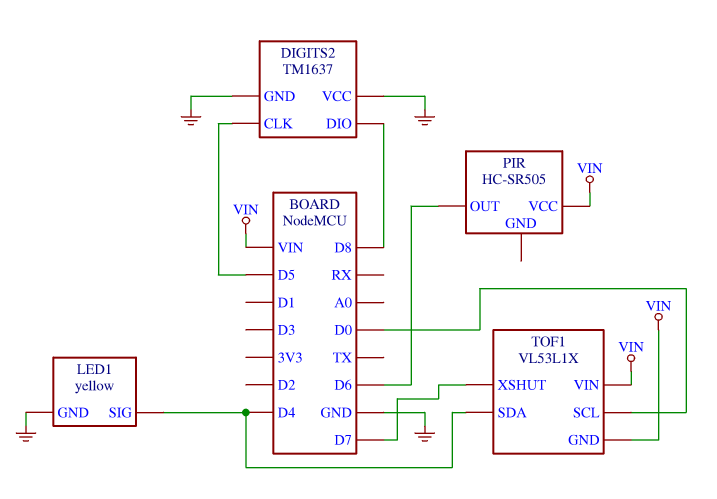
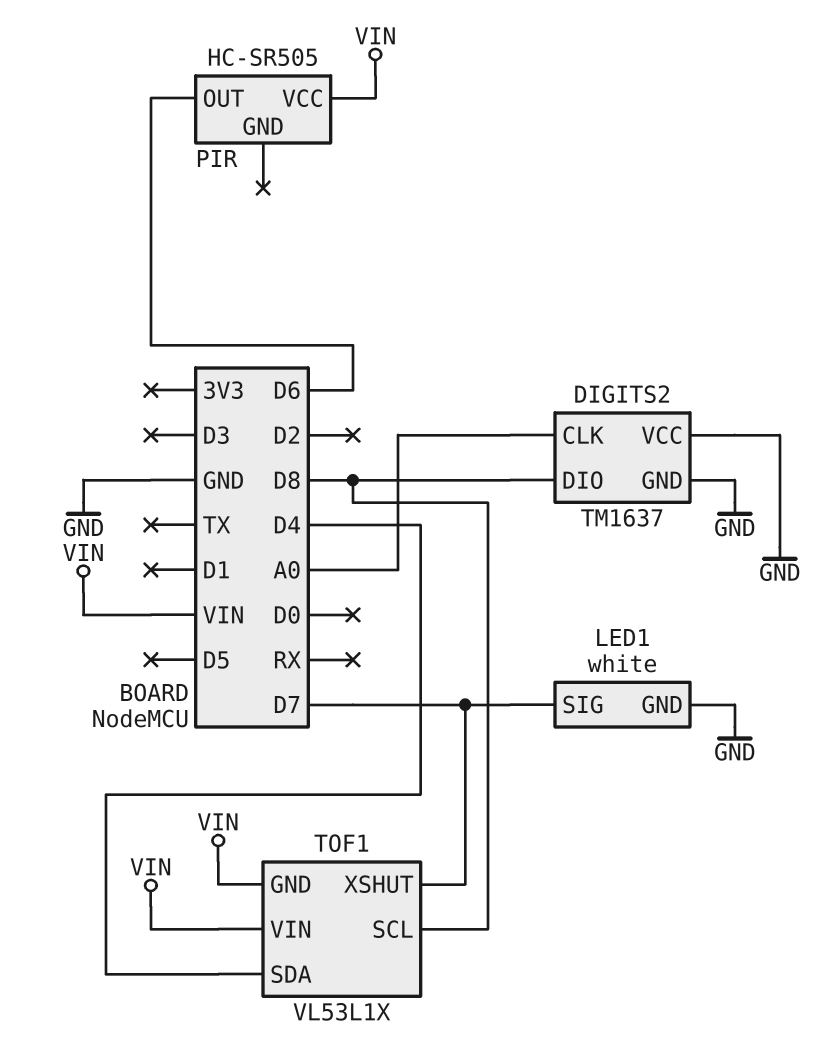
DIGITS2 pin CLK: D5 -> A0
LED1: yellow -> white
LED1 pin SIG: D4 -> D7
TOF1 pin SCL: D0 -> D8

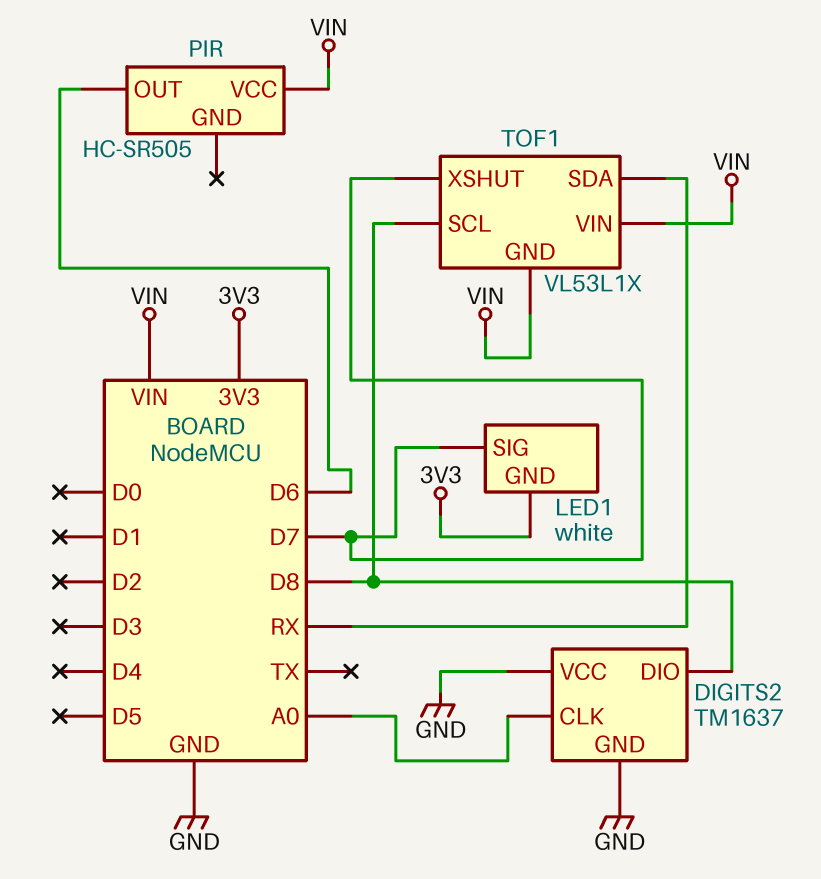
LED1 pin GND: GND -> 3V3
TOF1 pin SDA: D4 -> RX

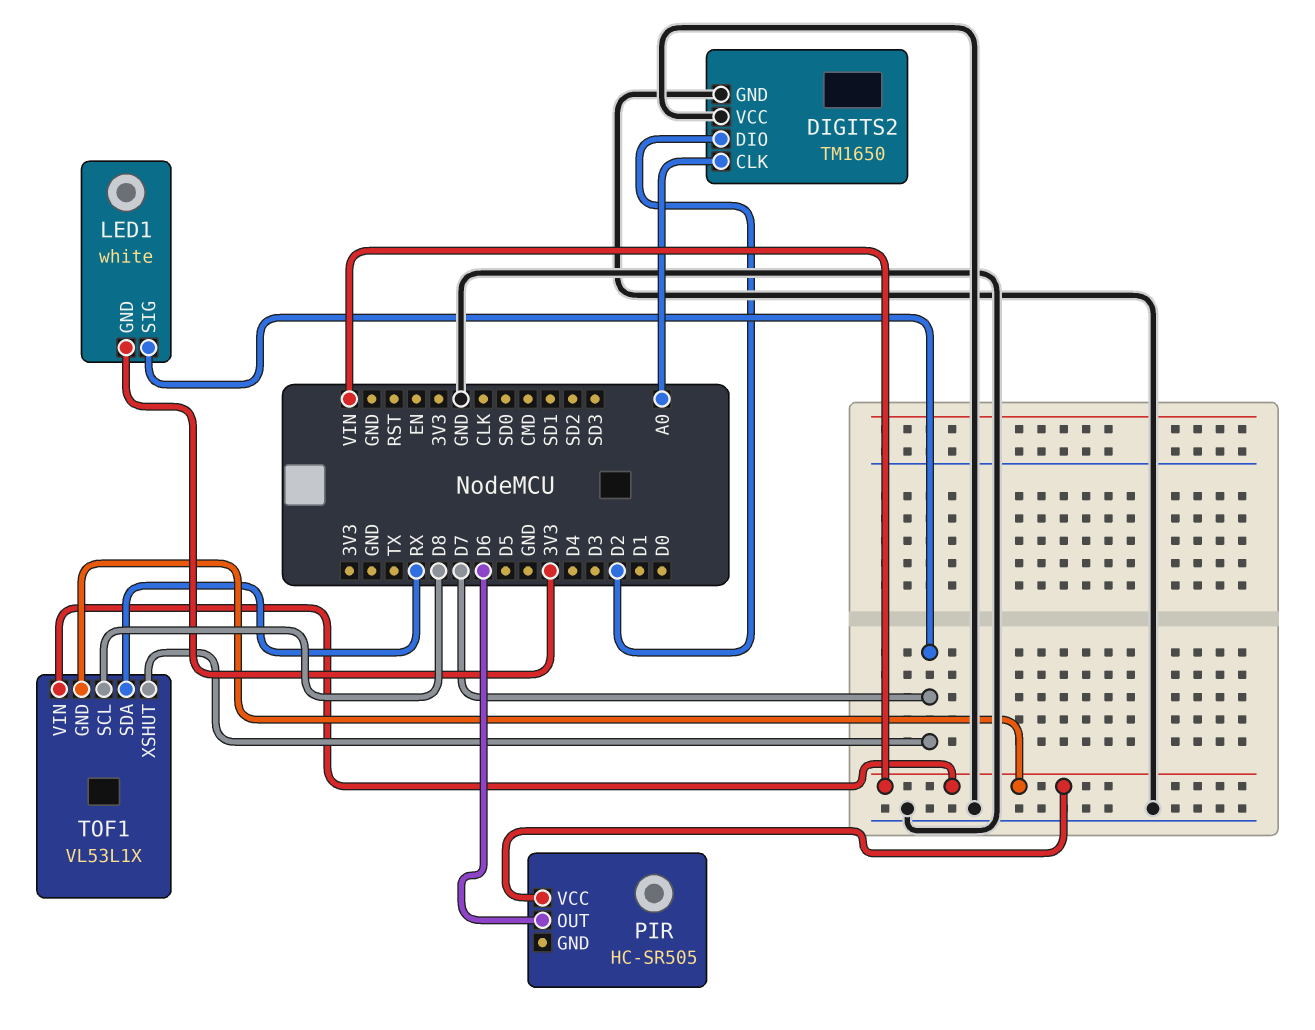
DIGITS2: TM1637 -> TM1650
DIGITS2 pin DIO: D8 -> D2

